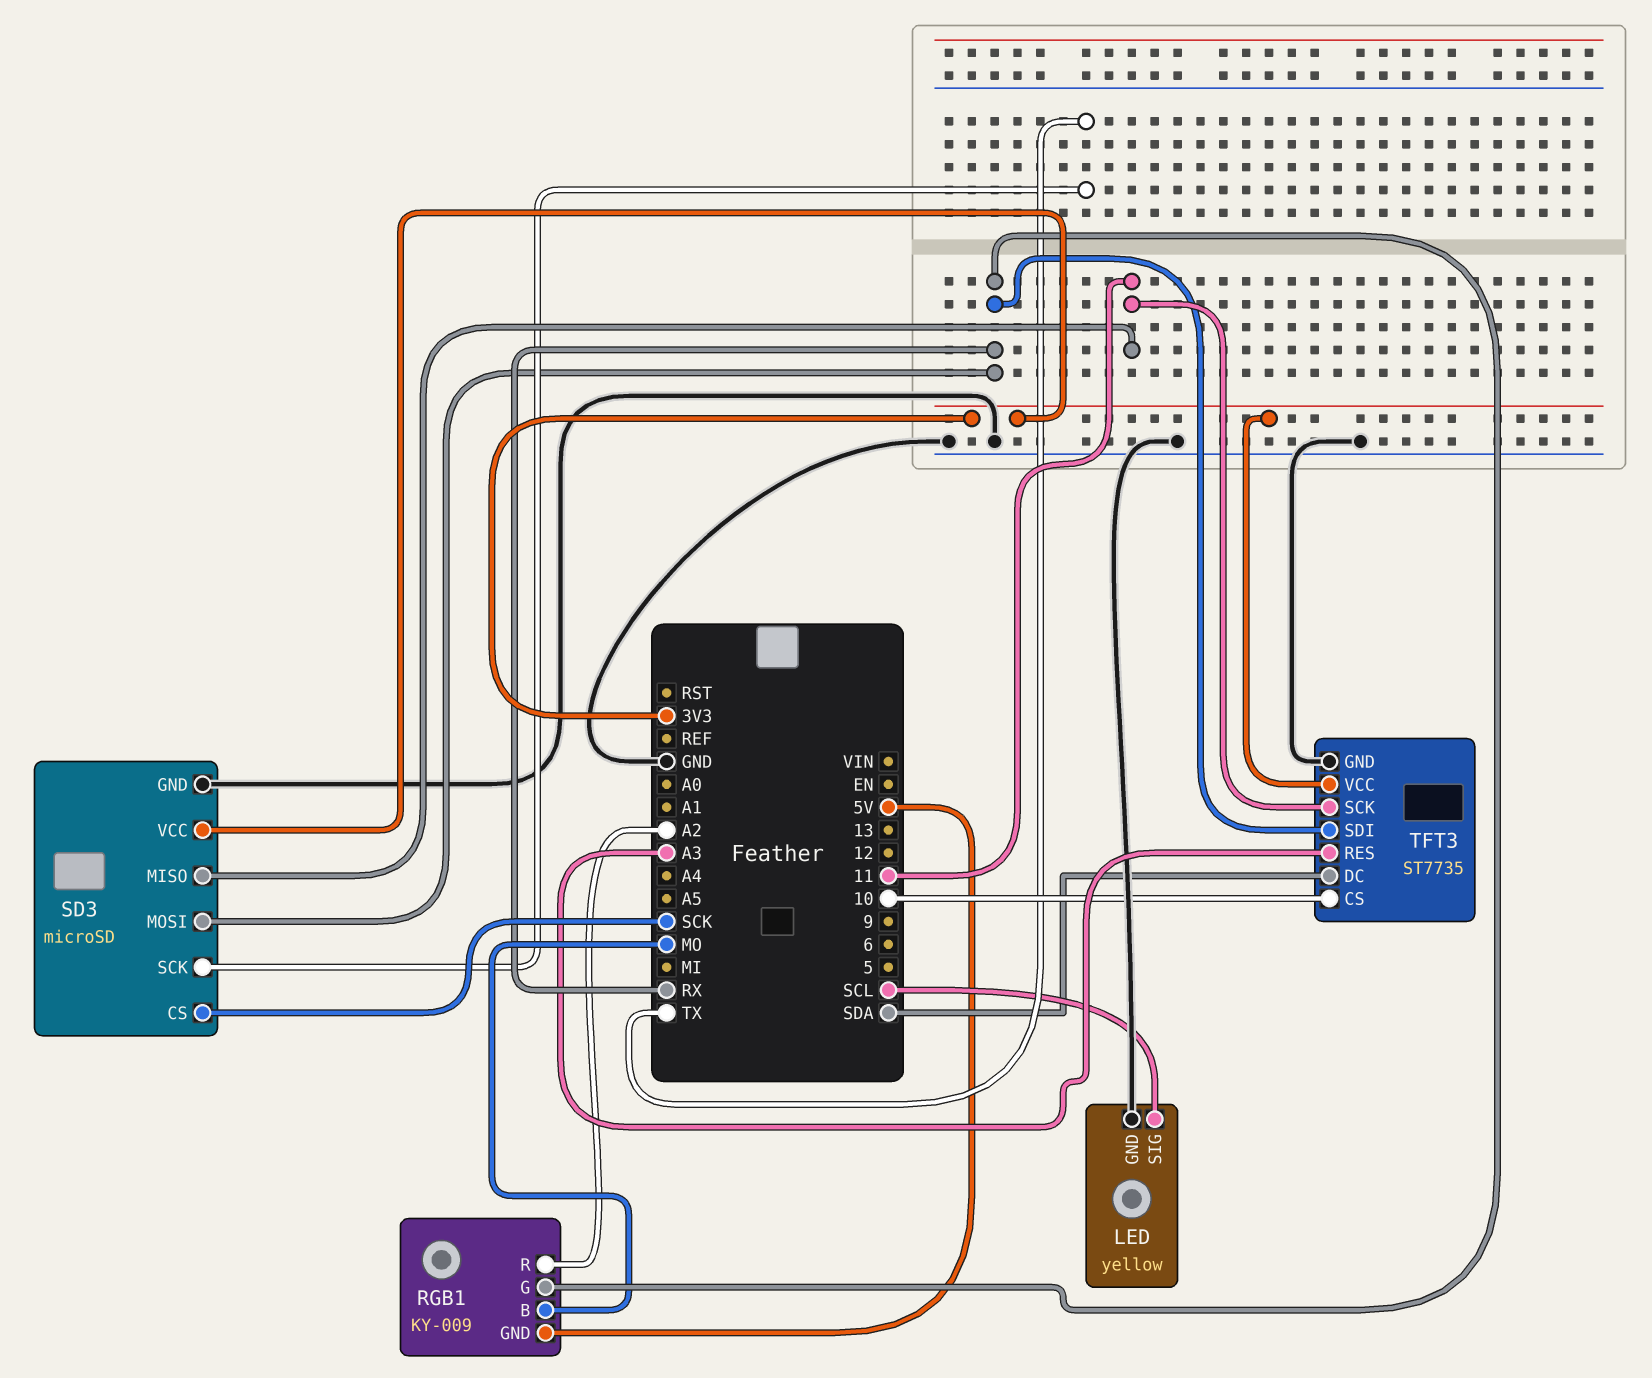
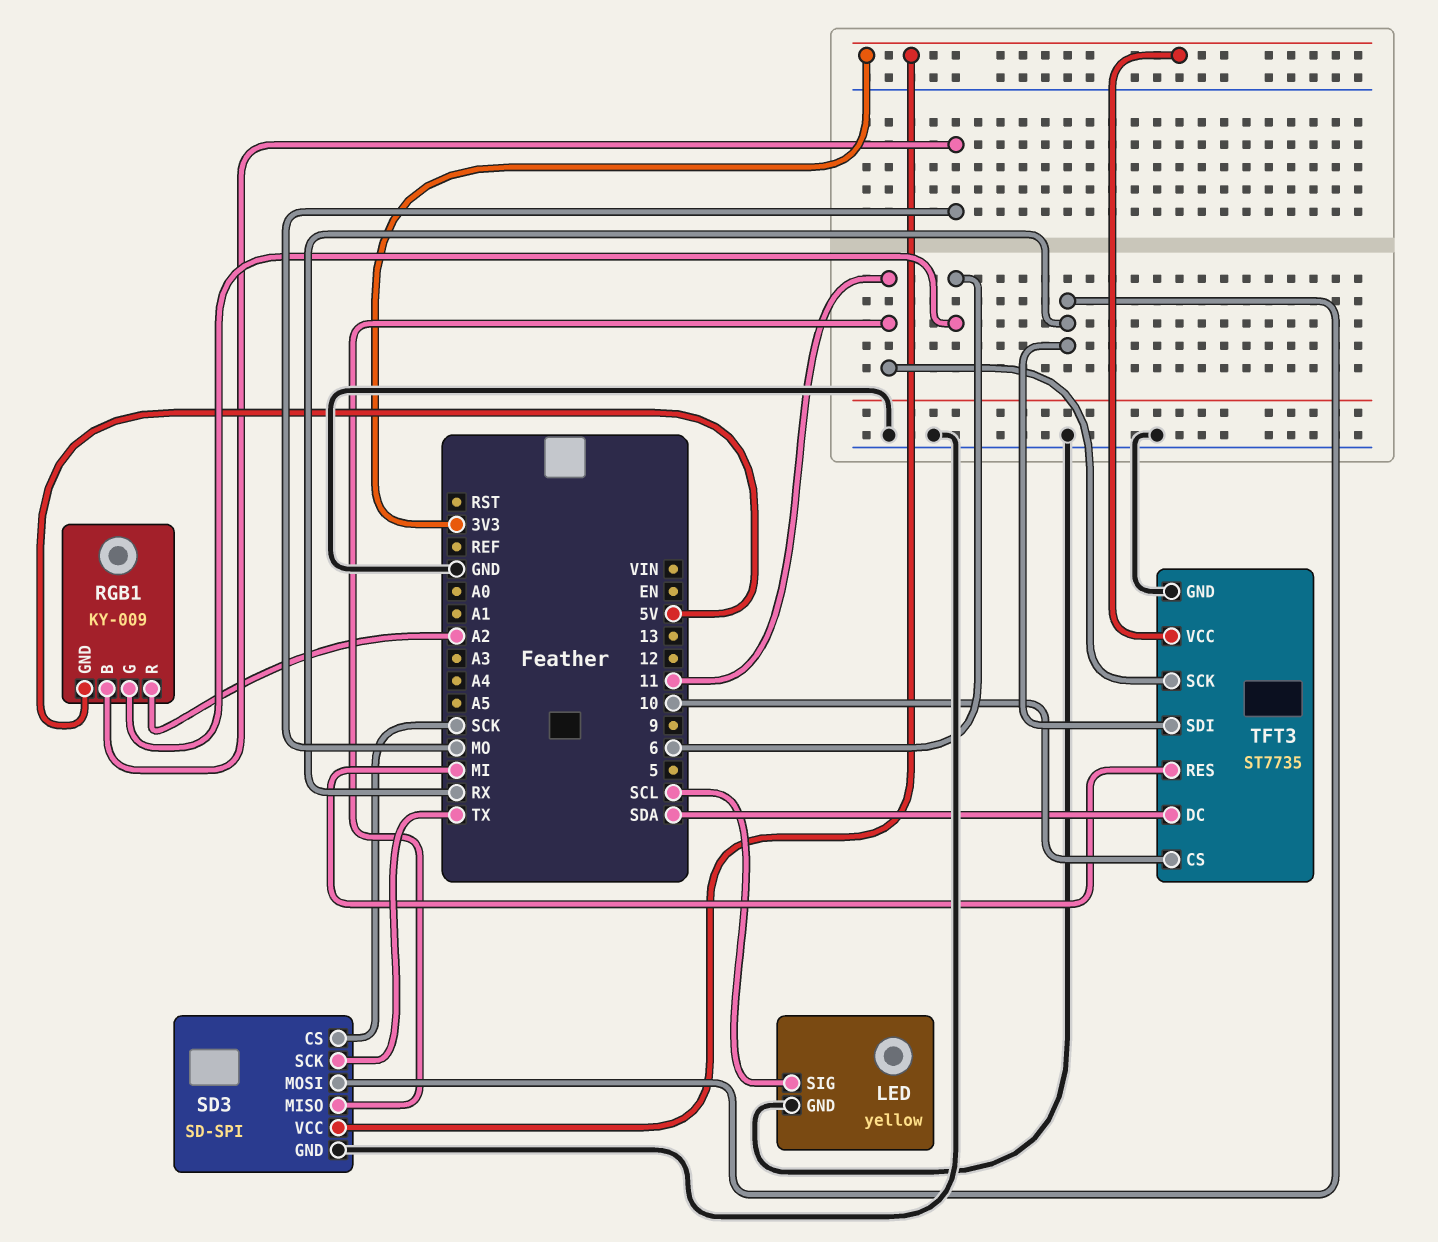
RGB1 pin G: RX -> 6
SD3: microSD -> SD-SPI
TFT3 pin RES: A3 -> MI

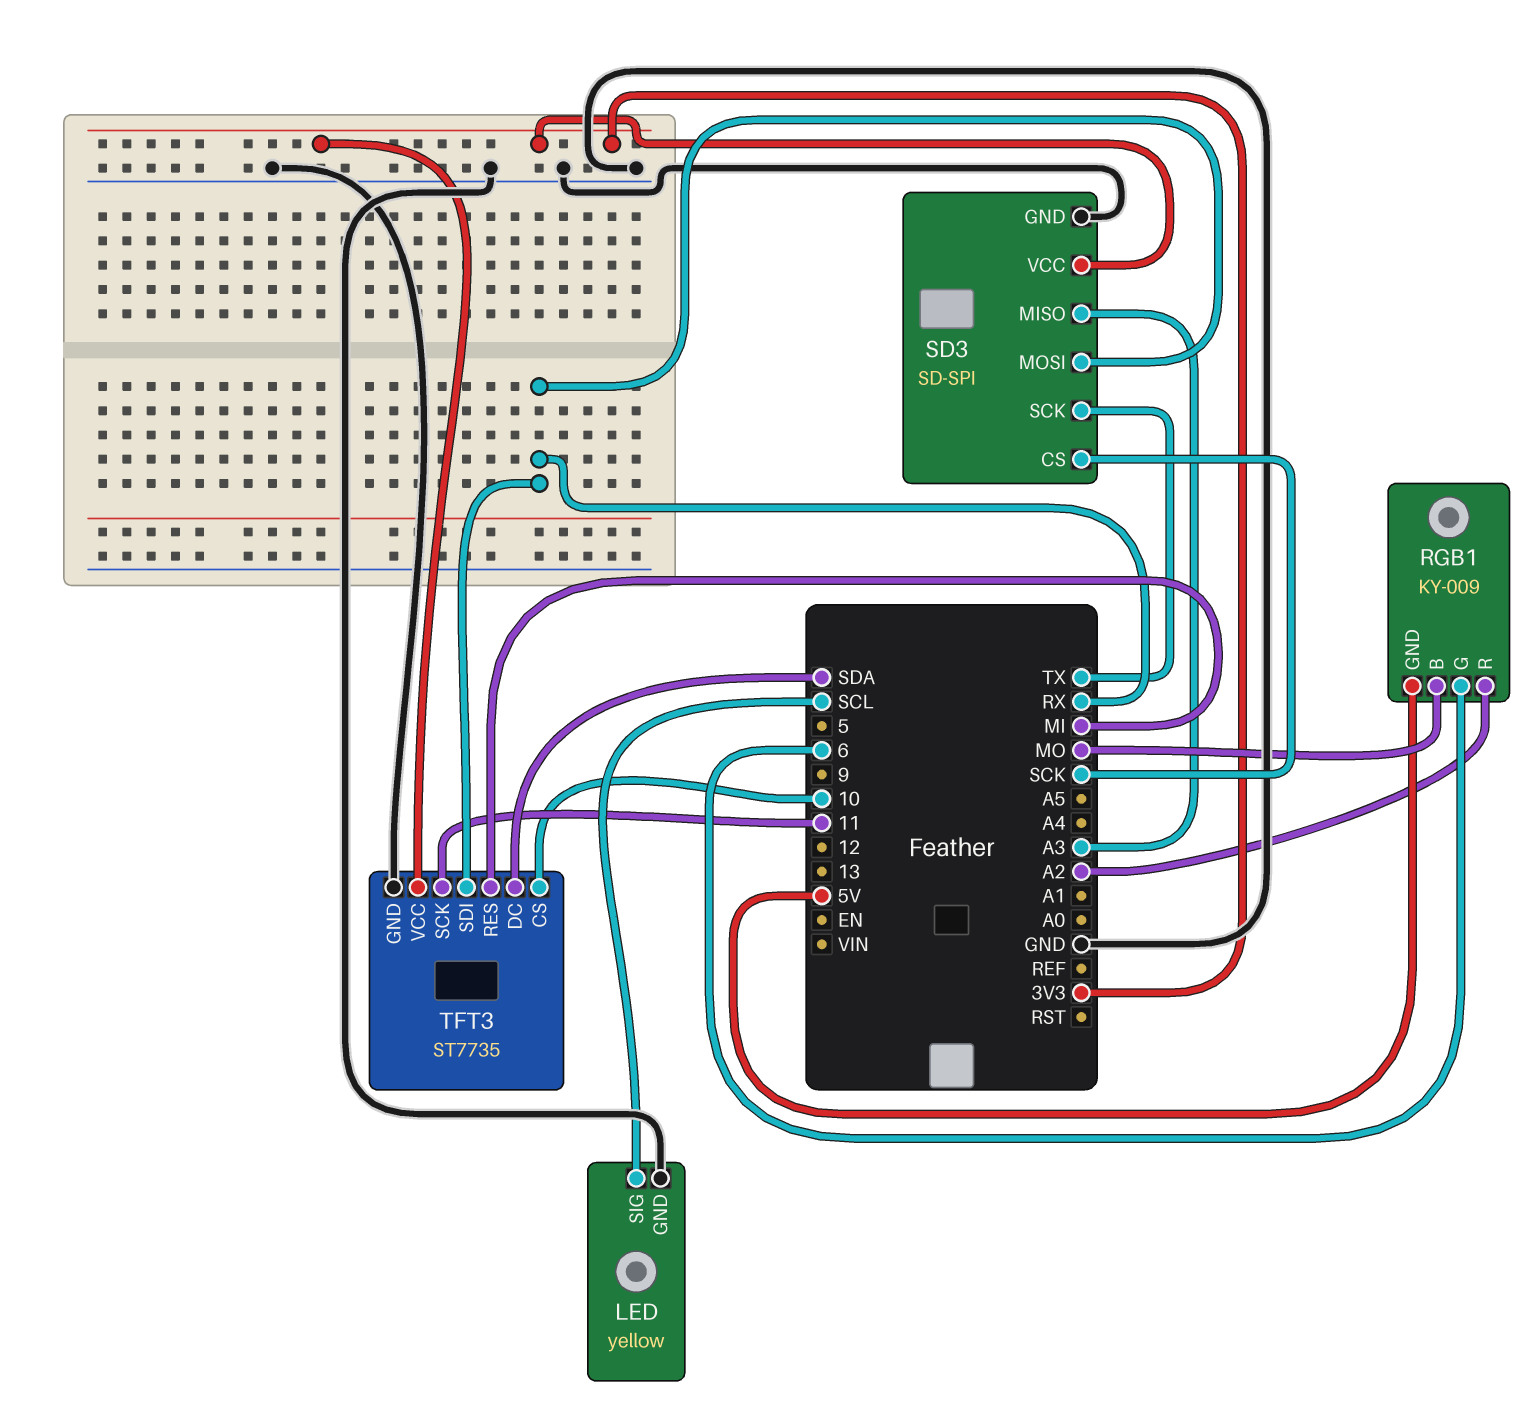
SD3 pin MISO: 11 -> A3

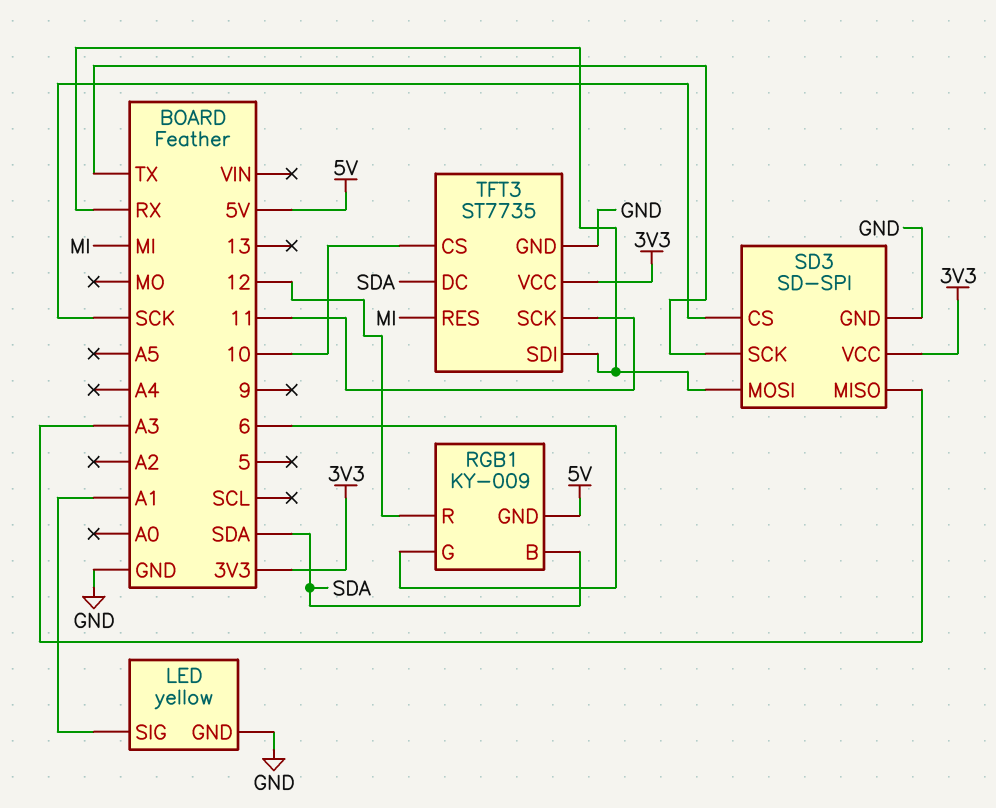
LED pin SIG: SCL -> A1
RGB1 pin B: MO -> SDA
RGB1 pin R: A2 -> 12

